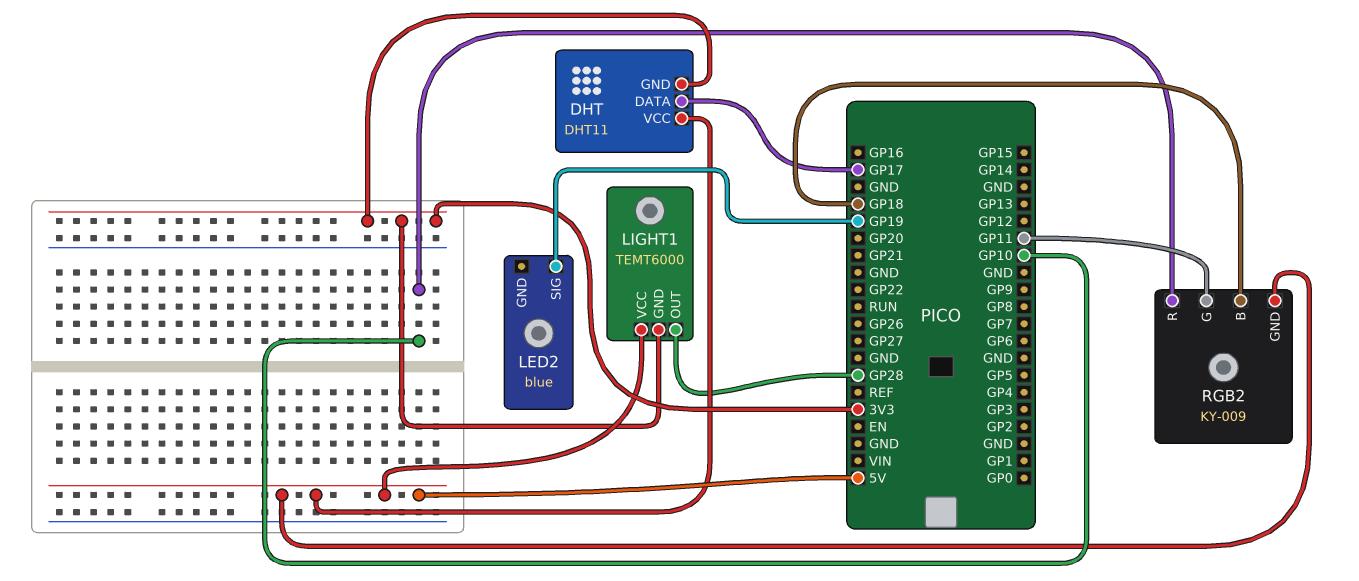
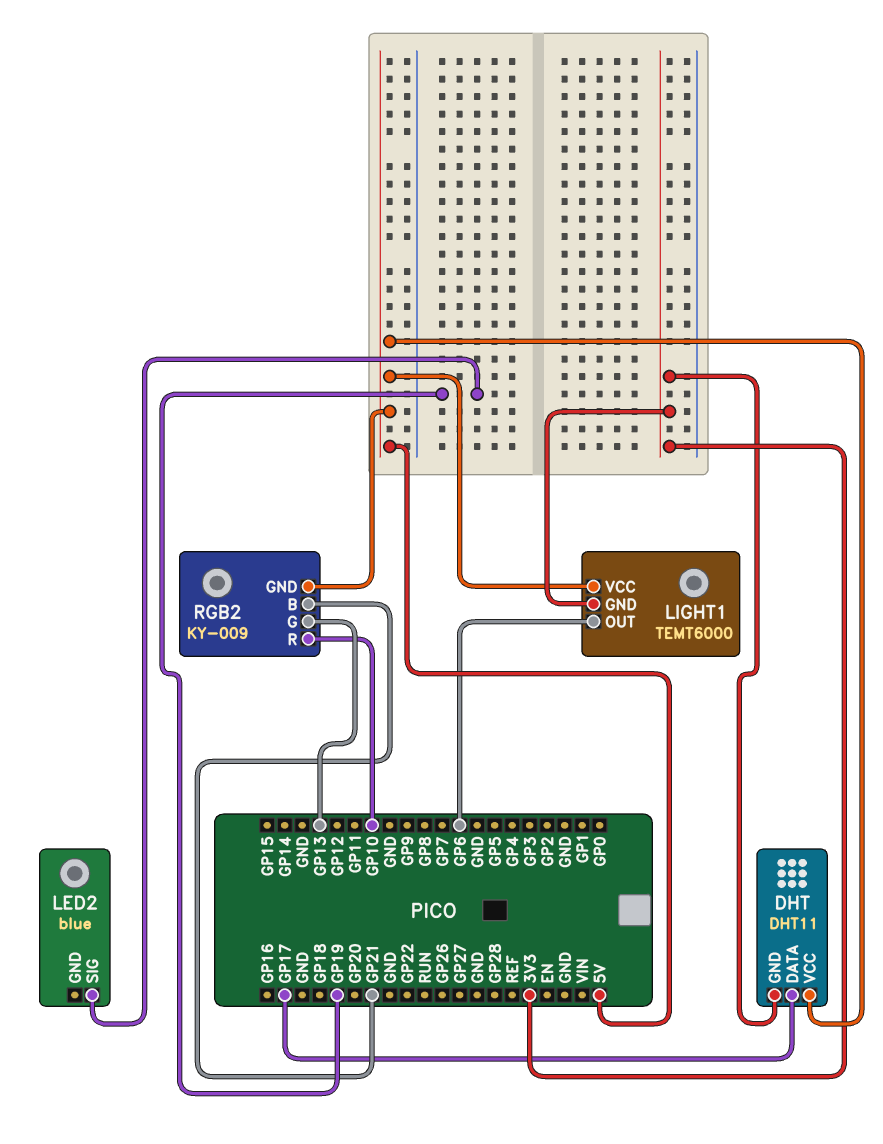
LIGHT1 pin OUT: GP28 -> GP6
RGB2 pin B: GP18 -> GP21
RGB2 pin G: GP11 -> GP13

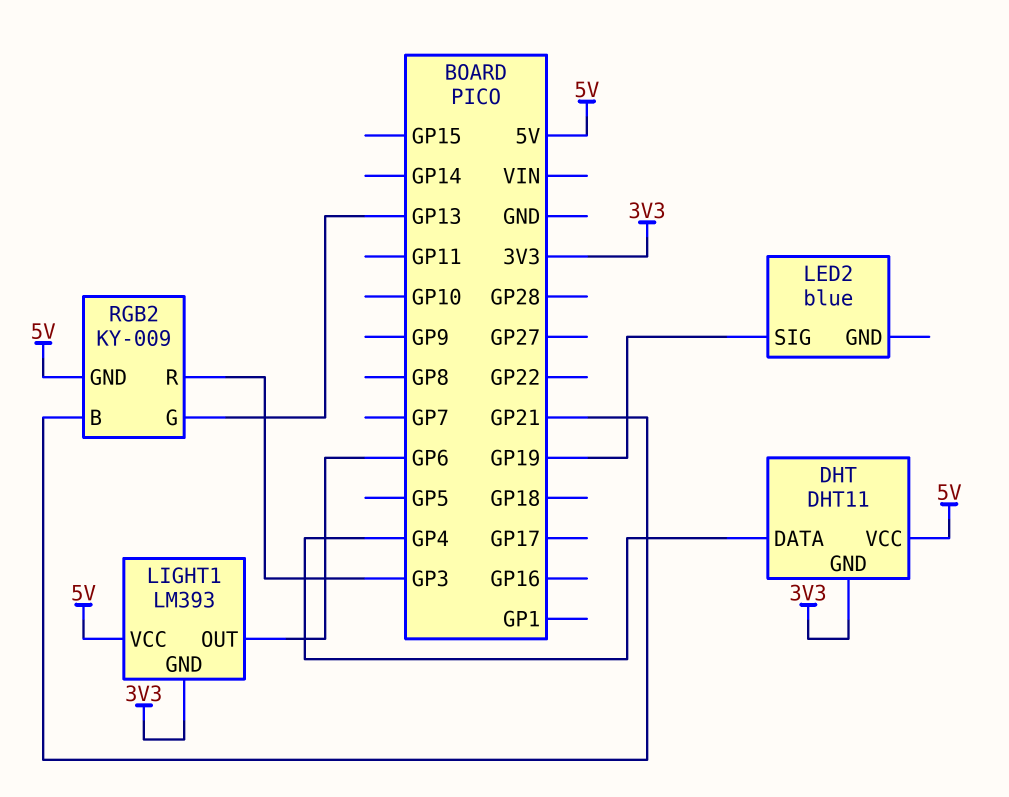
DHT pin DATA: GP17 -> GP4
LIGHT1: TEMT6000 -> LM393
RGB2 pin R: GP10 -> GP3

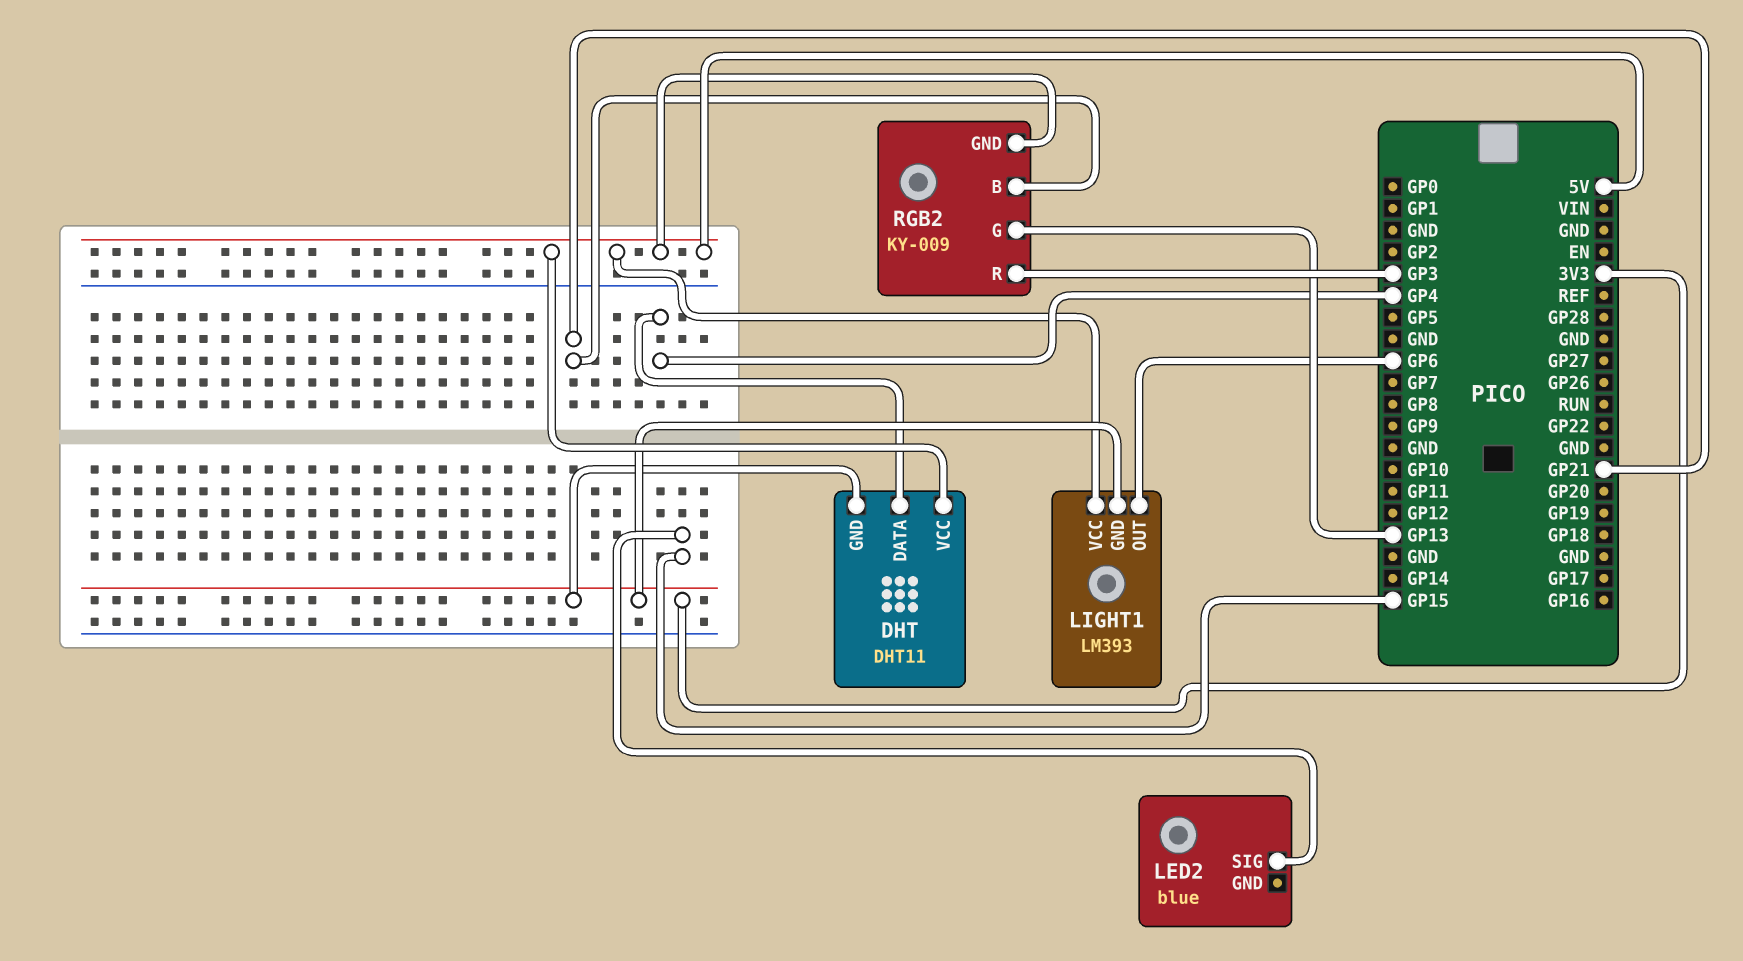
LED2 pin SIG: GP19 -> GP15

